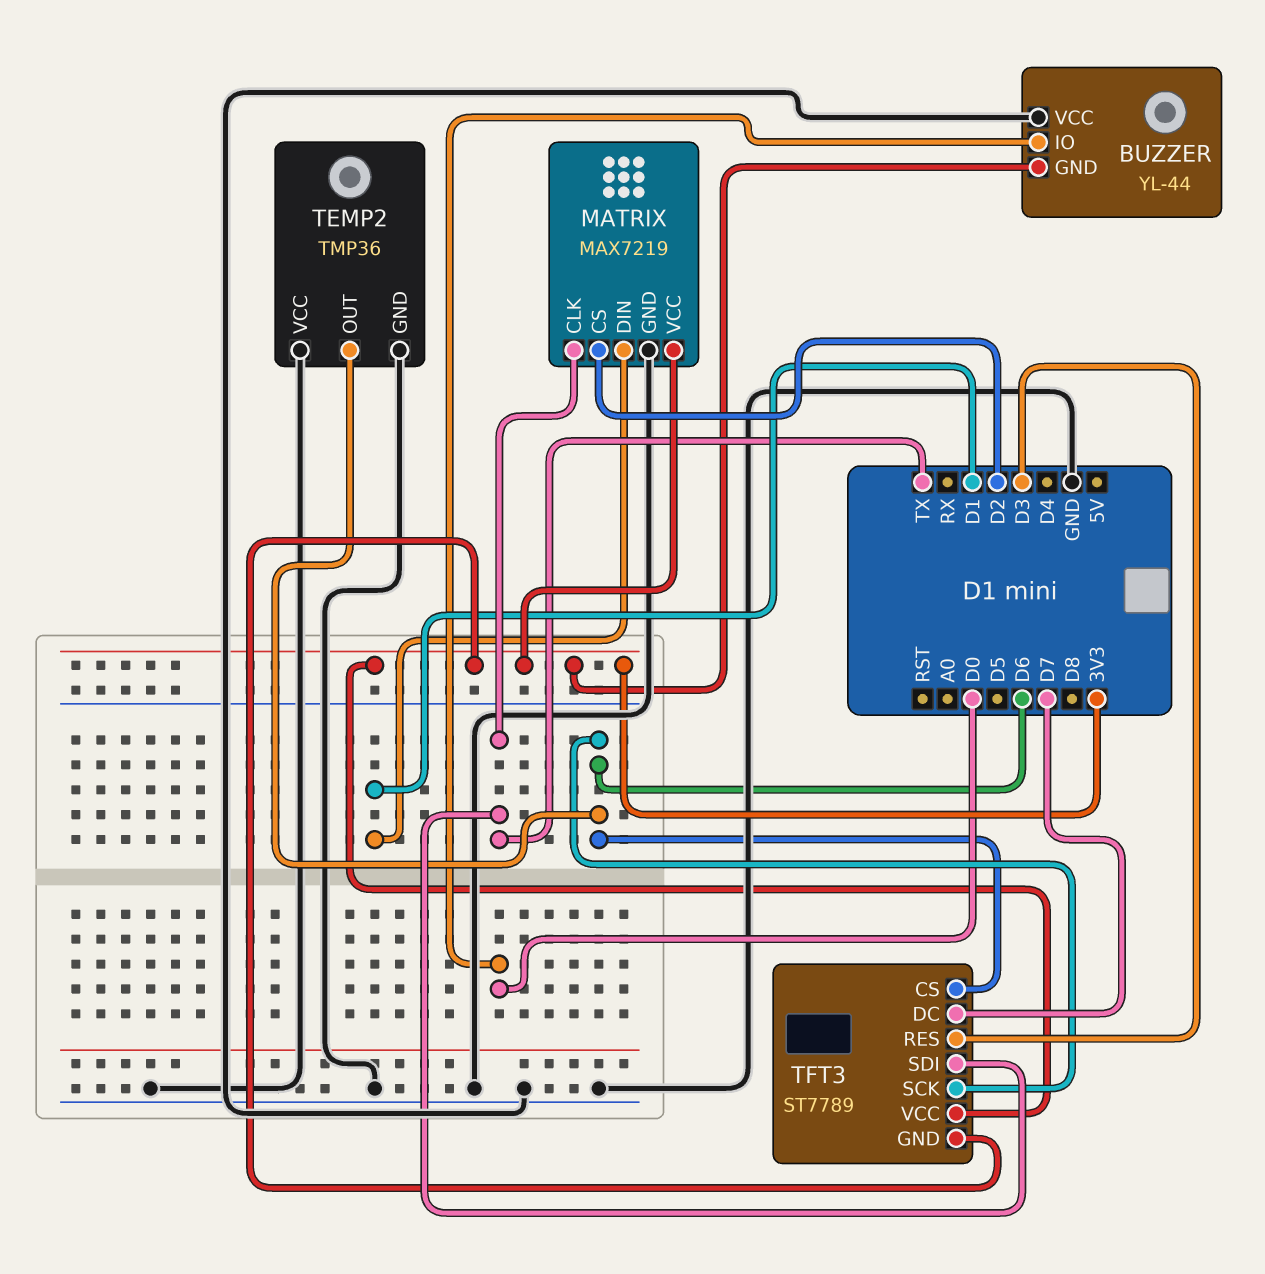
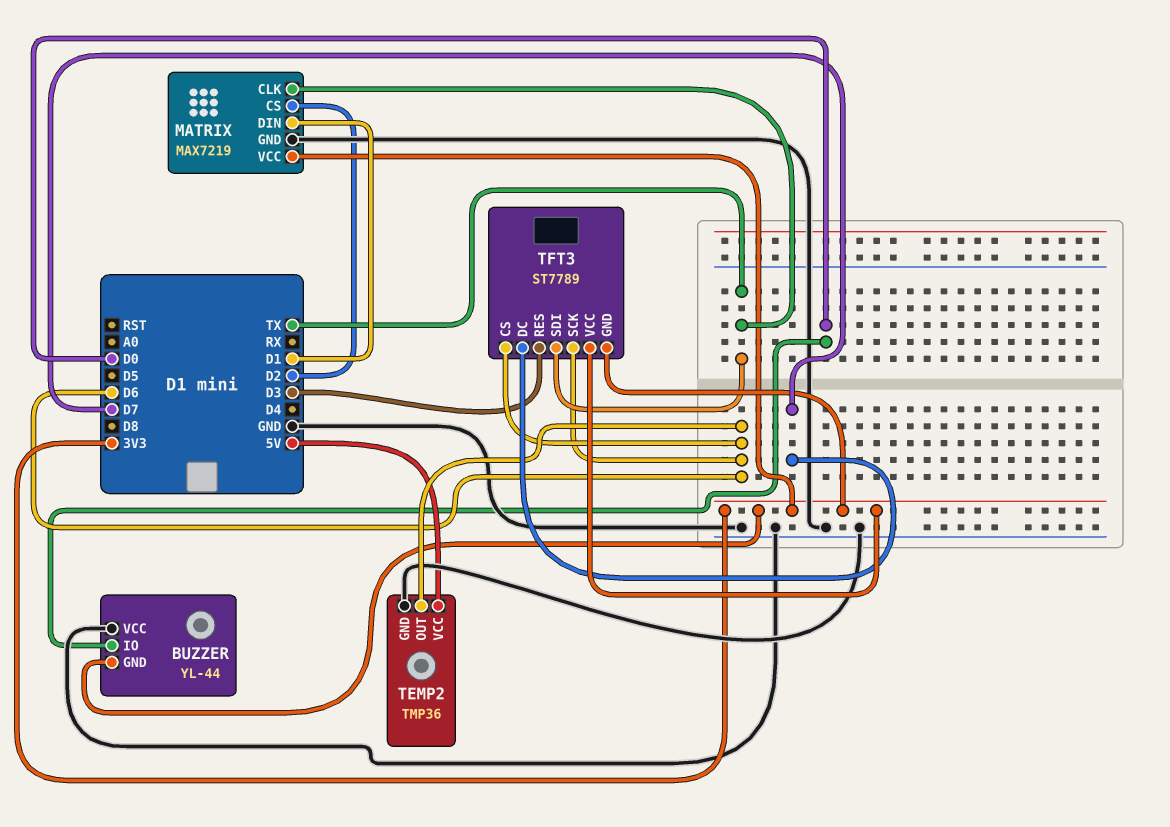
TEMP2 pin VCC: GND -> 5V

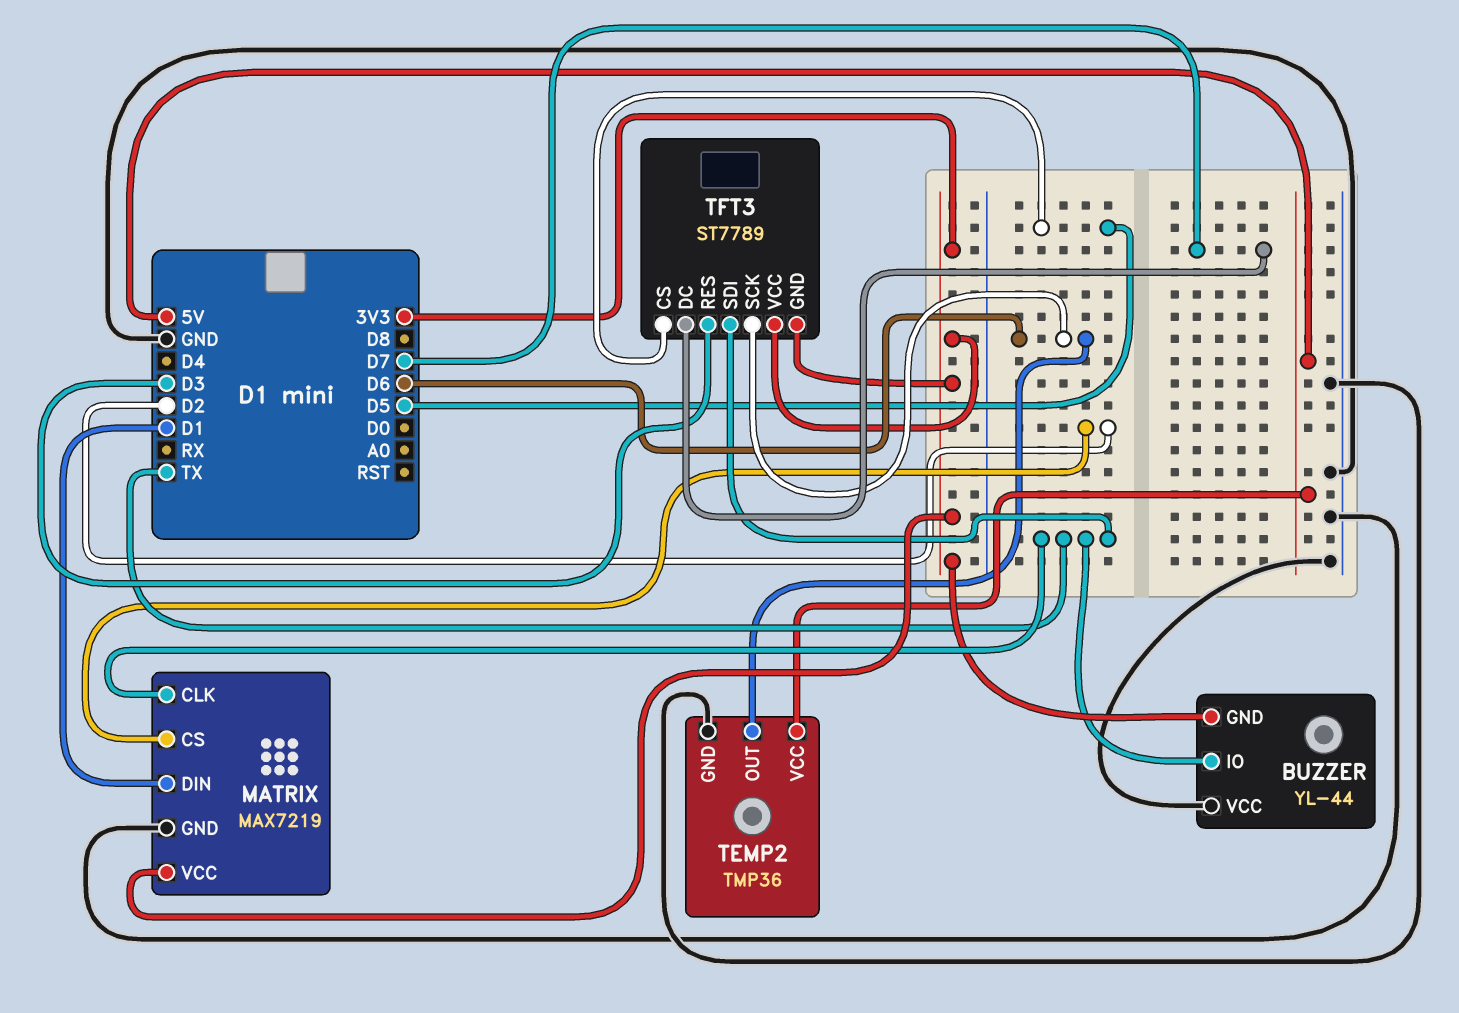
BUZZER pin IO: D0 -> TX
TFT3 pin CS: D6 -> D5

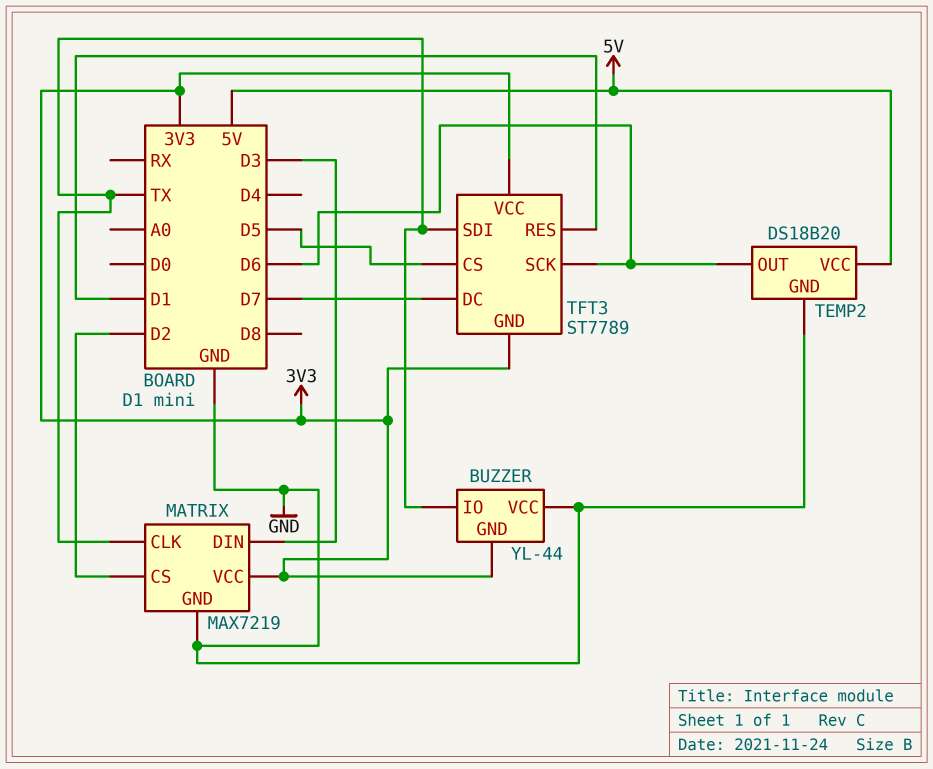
MATRIX pin DIN: D1 -> D3
TEMP2: TMP36 -> DS18B20
TFT3 pin RES: D3 -> D1

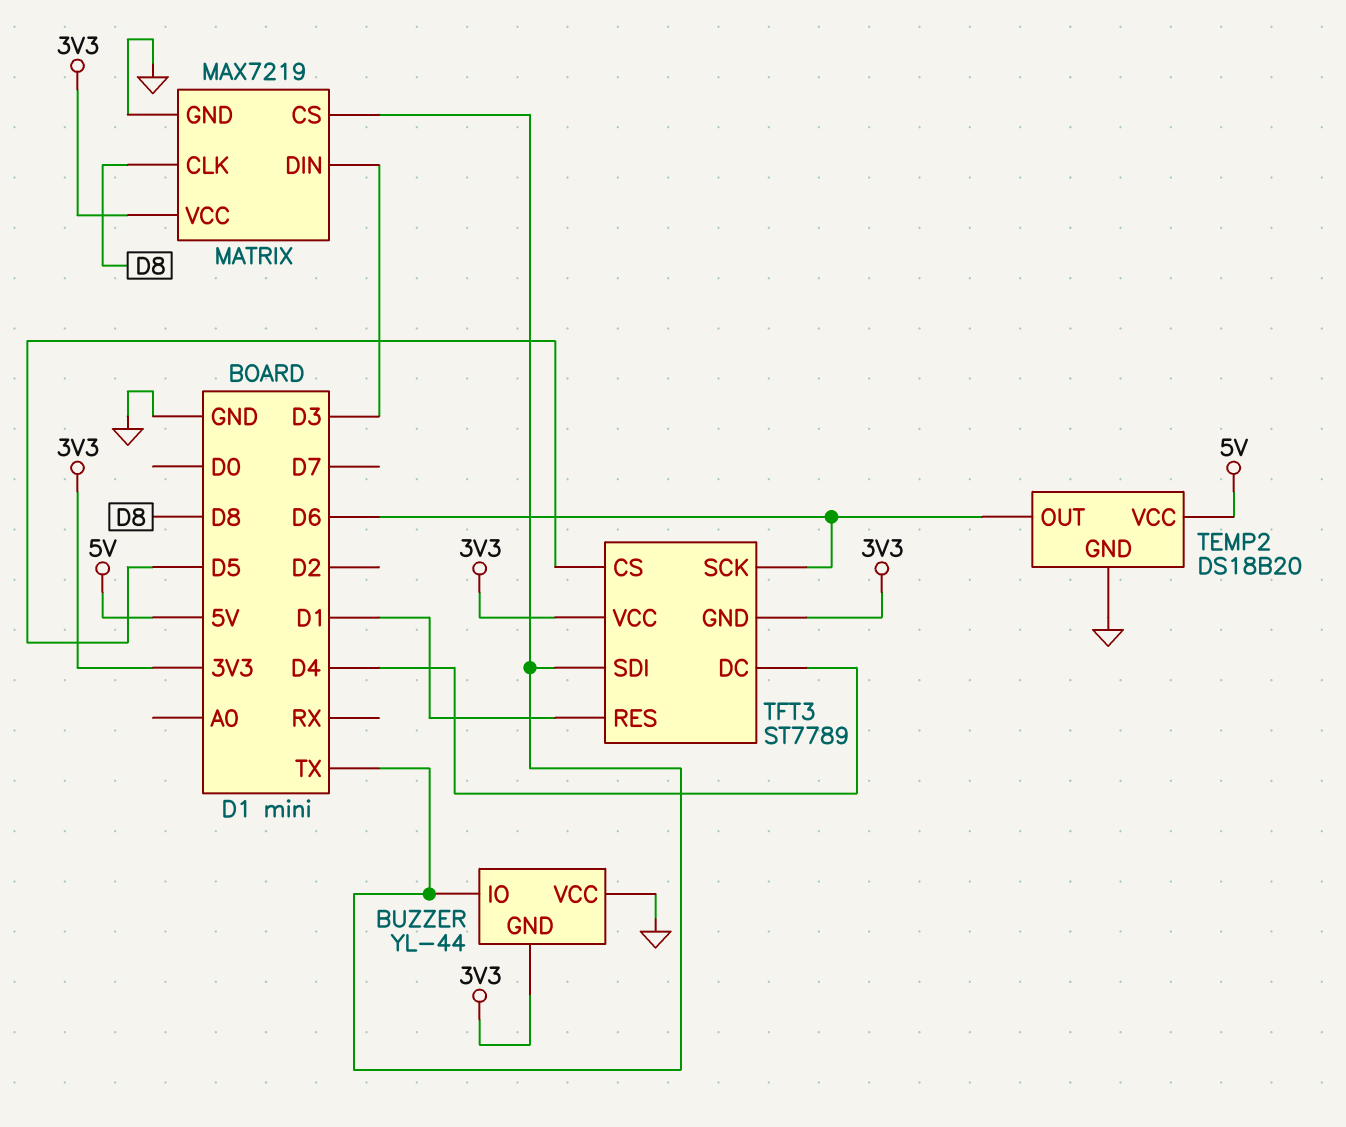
MATRIX pin CLK: TX -> D8
MATRIX pin CS: D2 -> TX
TFT3 pin DC: D7 -> D4

